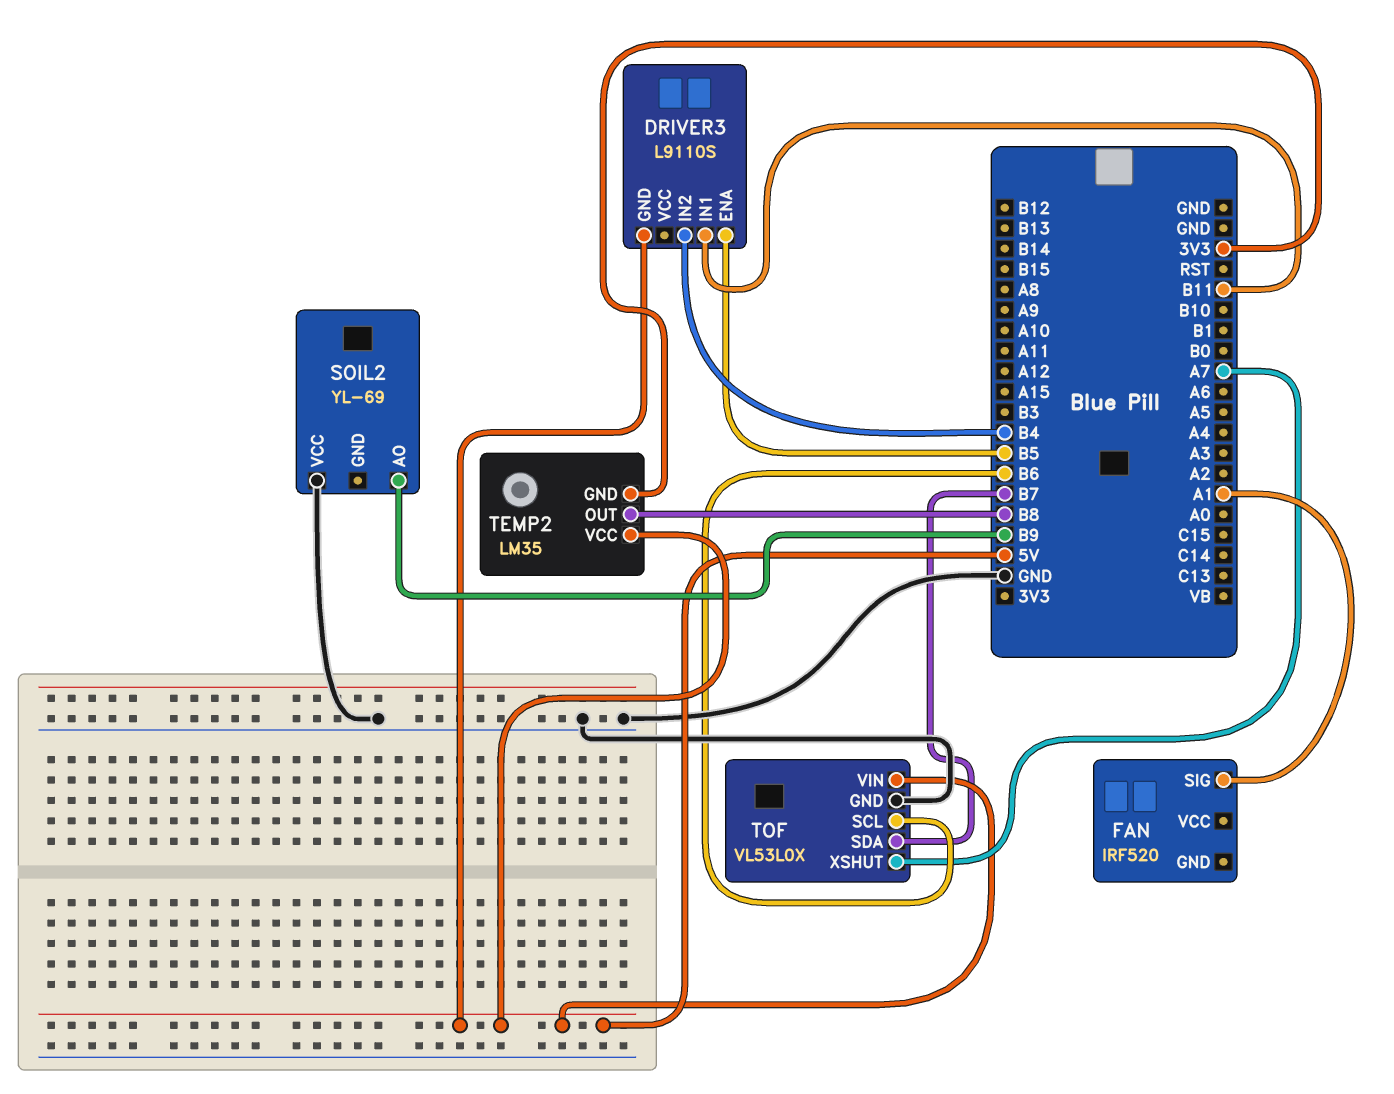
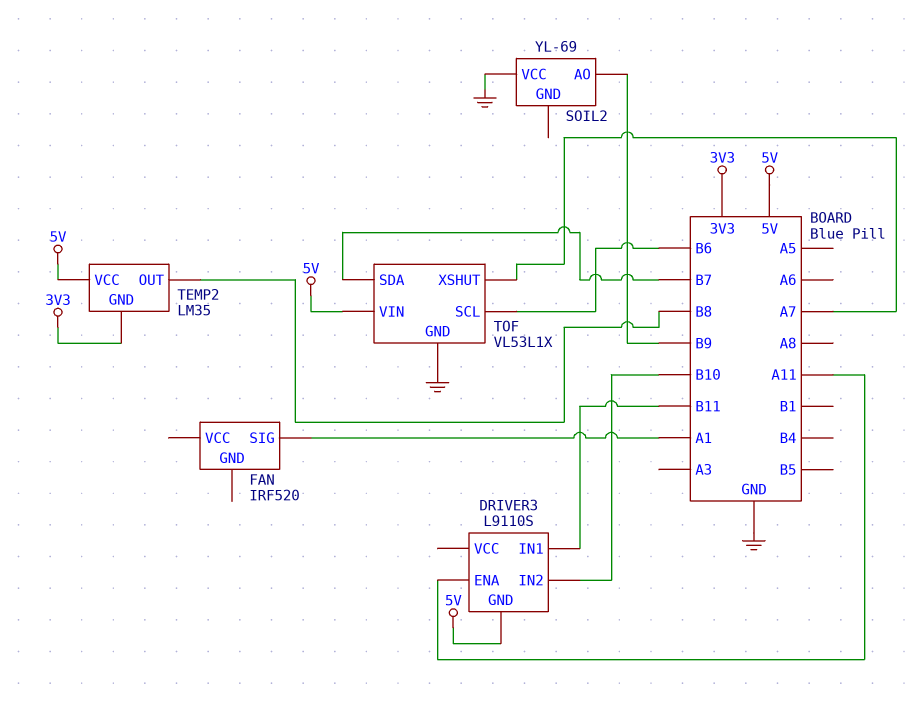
DRIVER3 pin ENA: B5 -> A11
DRIVER3 pin IN2: B4 -> B10
TOF: VL53L0X -> VL53L1X

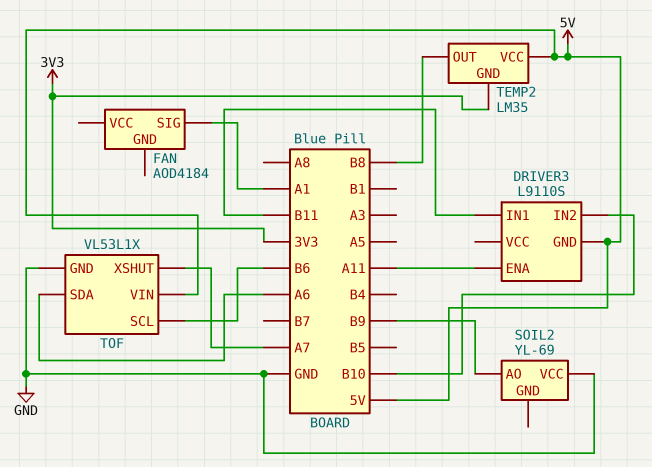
FAN: IRF520 -> AOD4184
TOF pin SDA: B7 -> A6

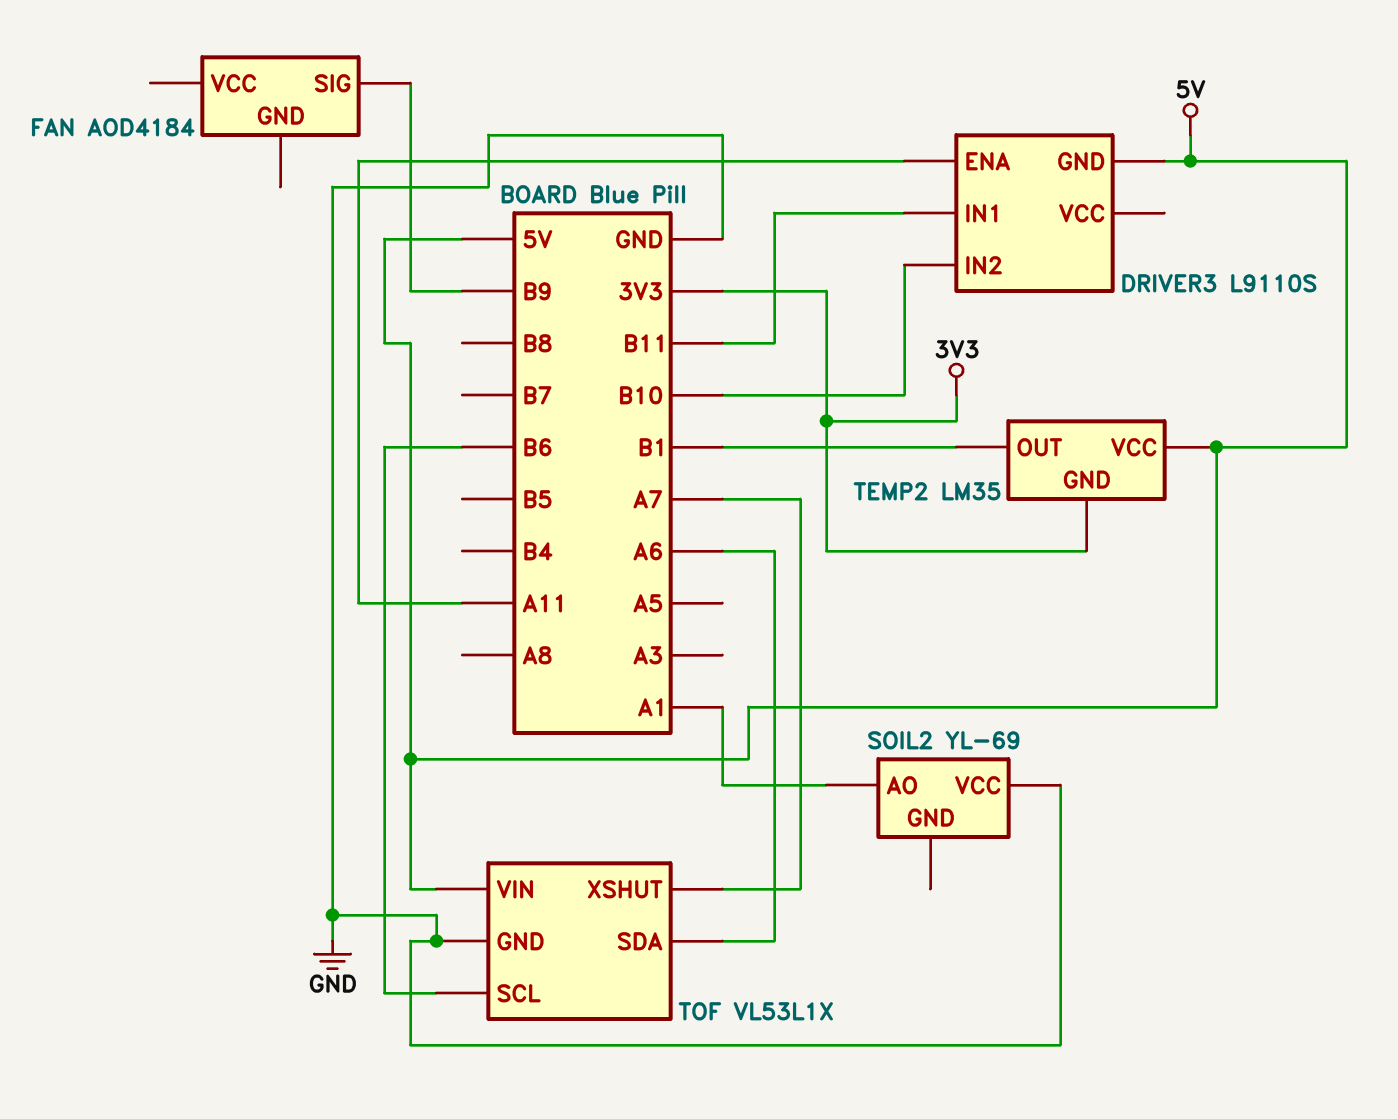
FAN pin SIG: A1 -> B9
SOIL2 pin AO: B9 -> A1
TEMP2 pin OUT: B8 -> B1

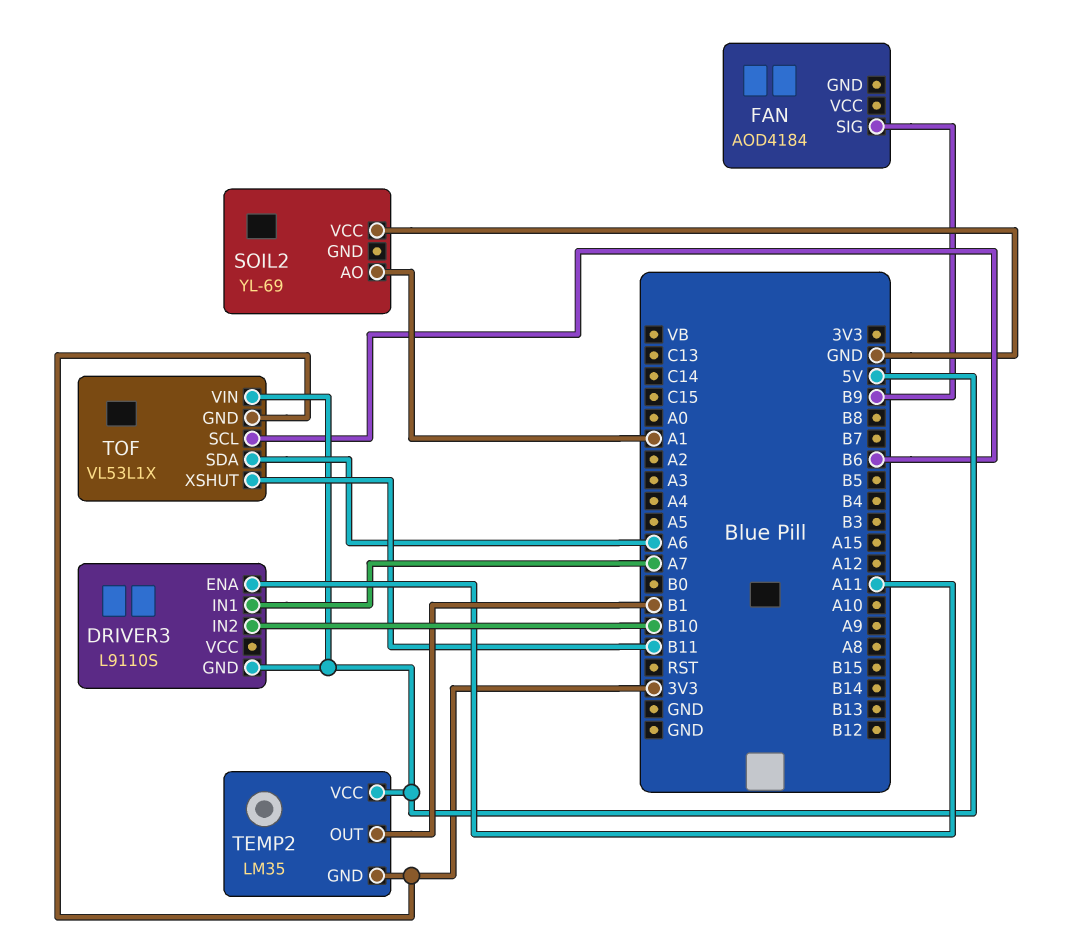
DRIVER3 pin IN1: B11 -> A7
TOF pin GND: GND -> 3V3
TOF pin XSHUT: A7 -> B11

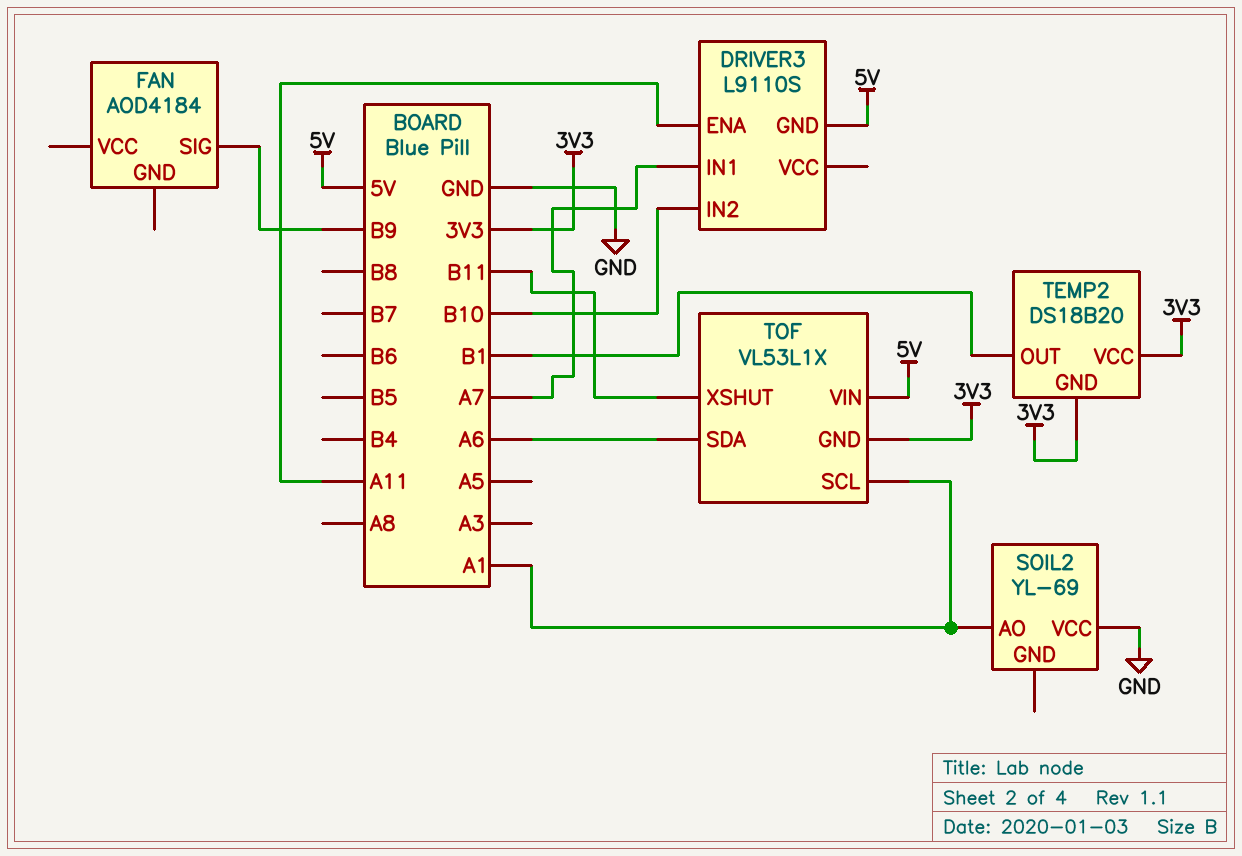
TEMP2: LM35 -> DS18B20
TEMP2 pin VCC: 5V -> 3V3
TOF pin SCL: B6 -> A1

